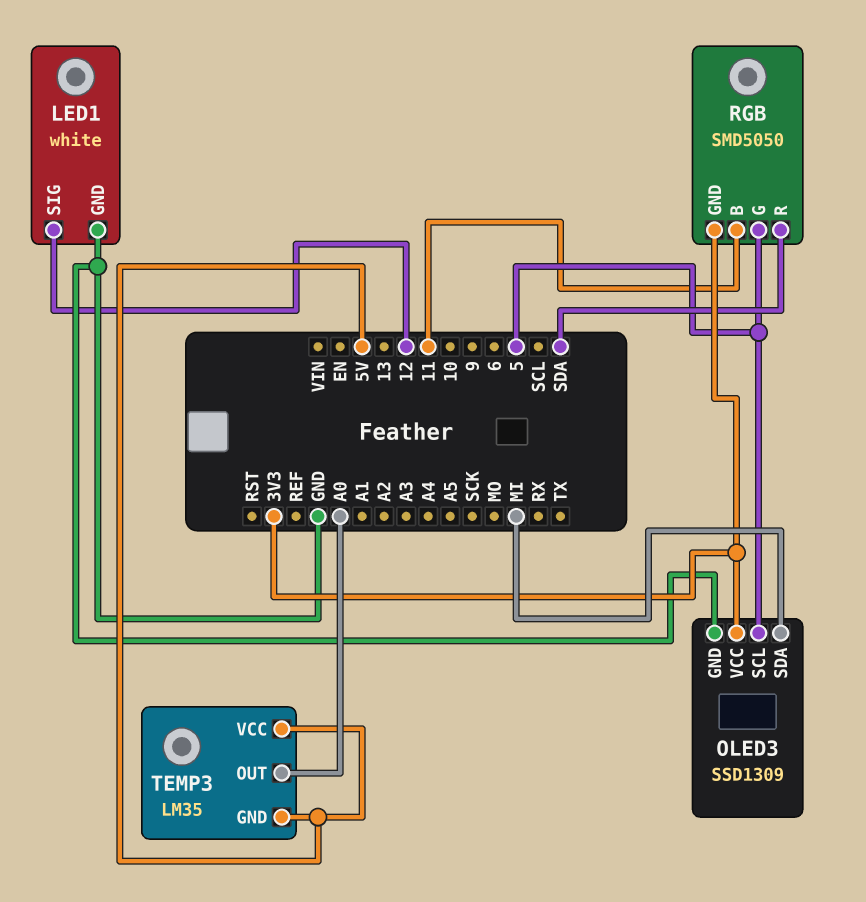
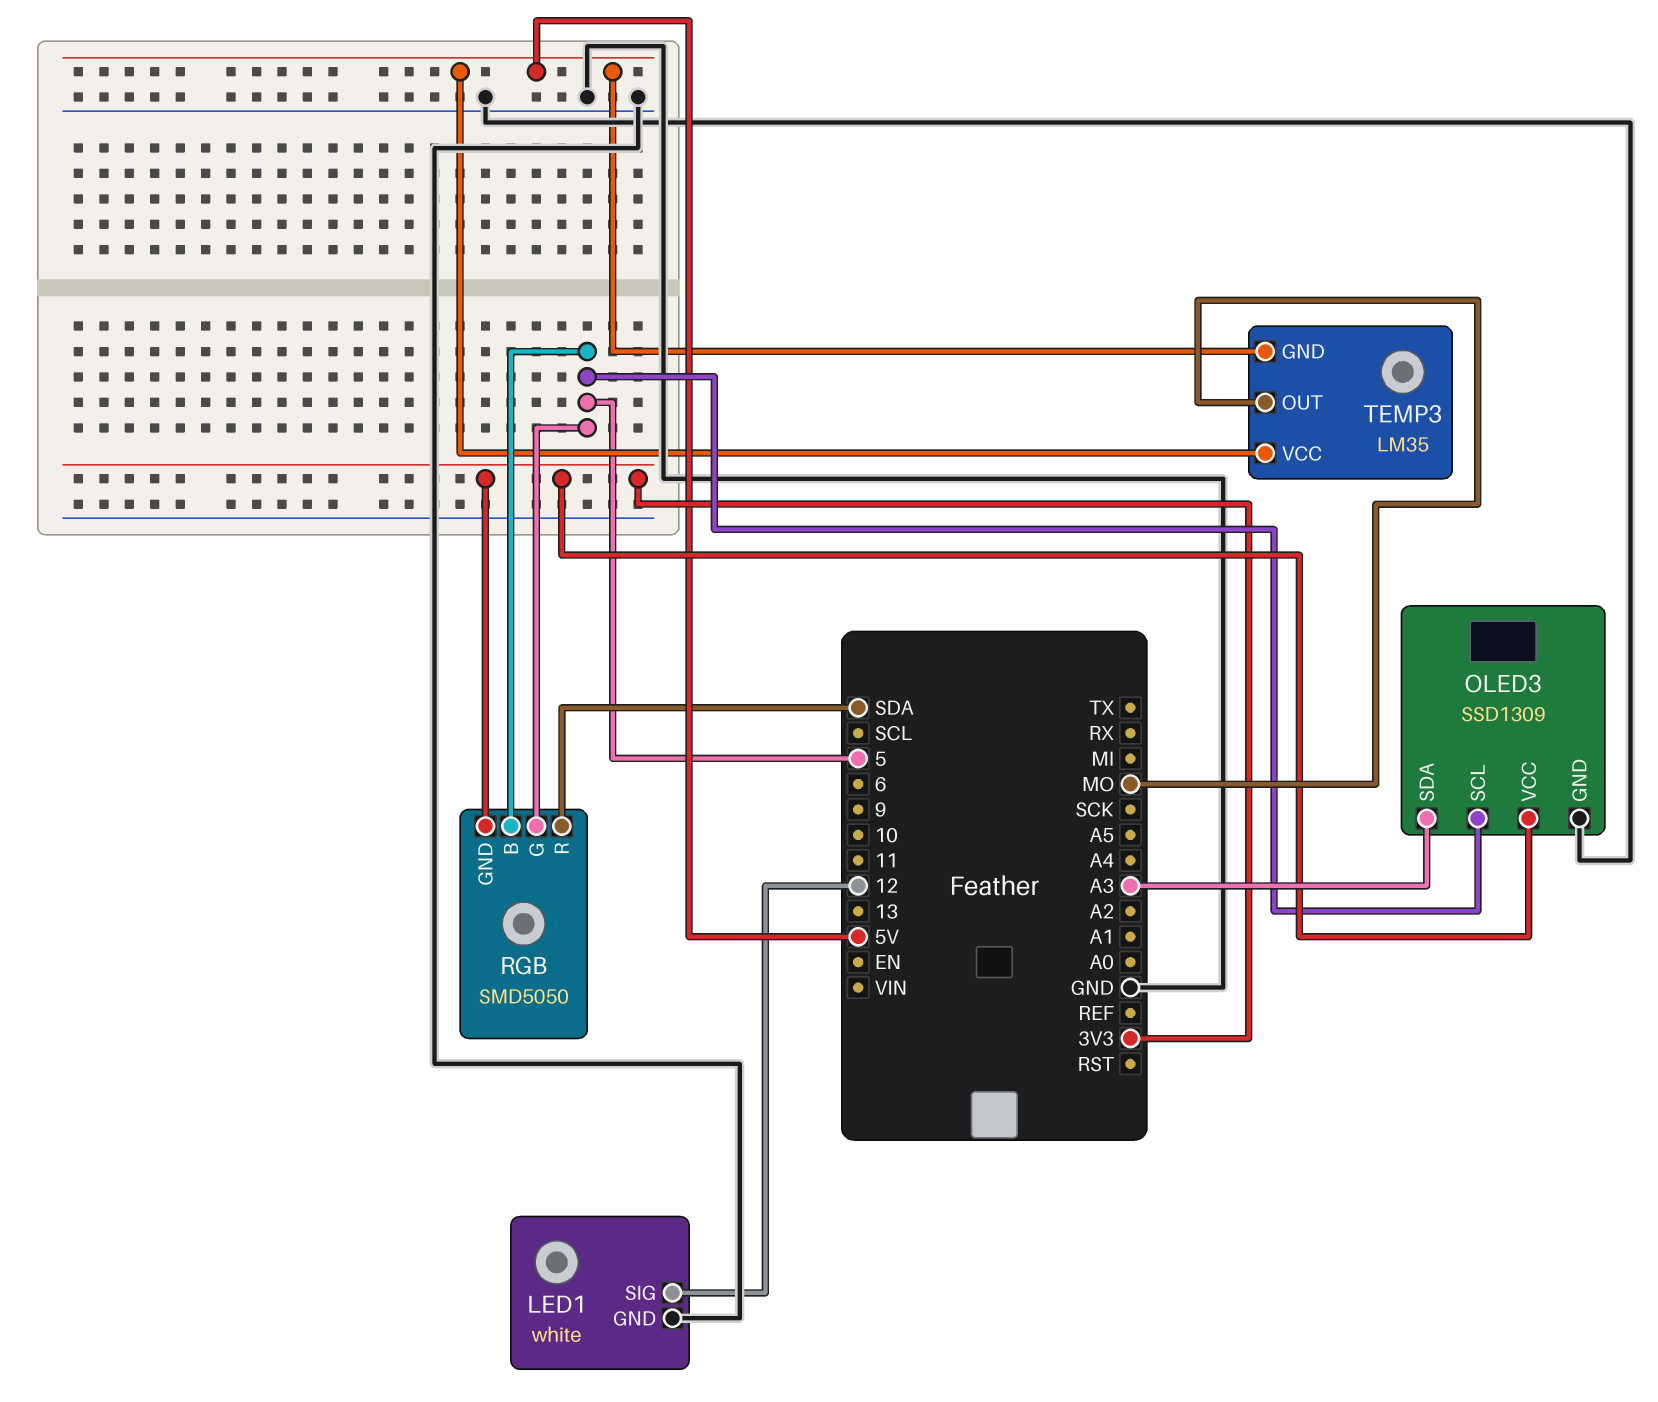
OLED3 pin SDA: MI -> A3
RGB pin B: 11 -> 5
TEMP3 pin OUT: A0 -> MO

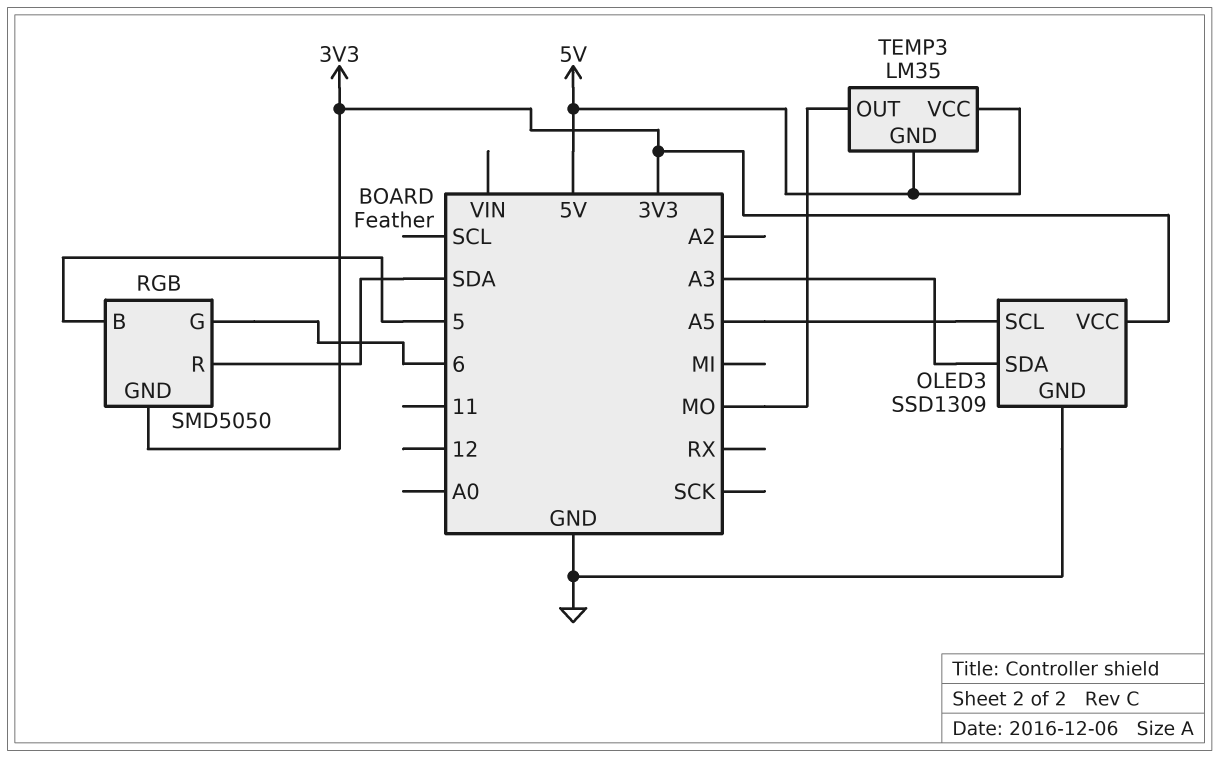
LED1: white -> none
LED1 pin GND: GND -> none
LED1 pin SIG: 12 -> none
OLED3 pin SCL: 5 -> A5
RGB pin G: 5 -> 6

